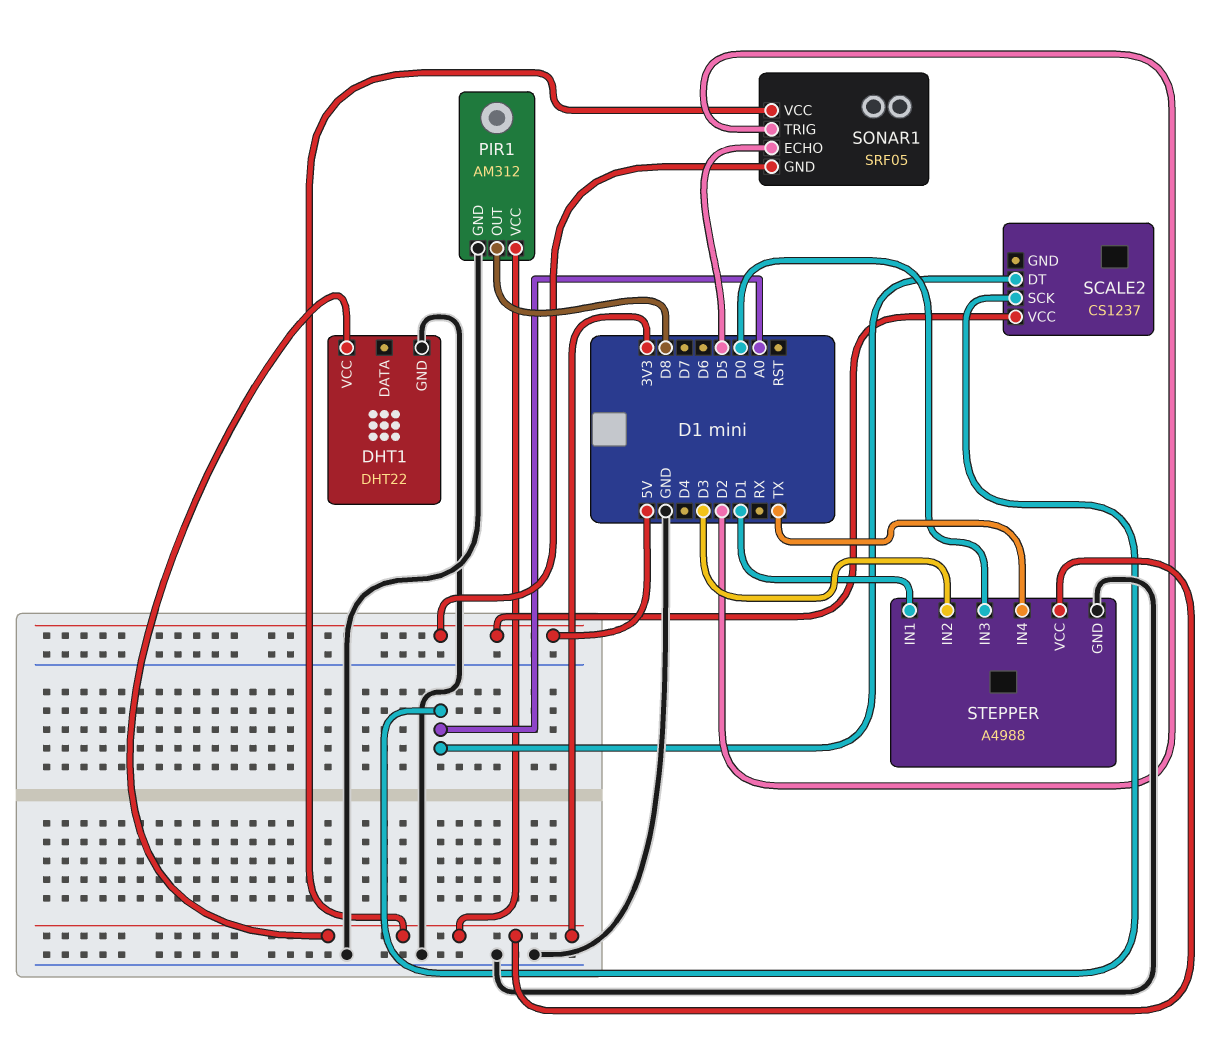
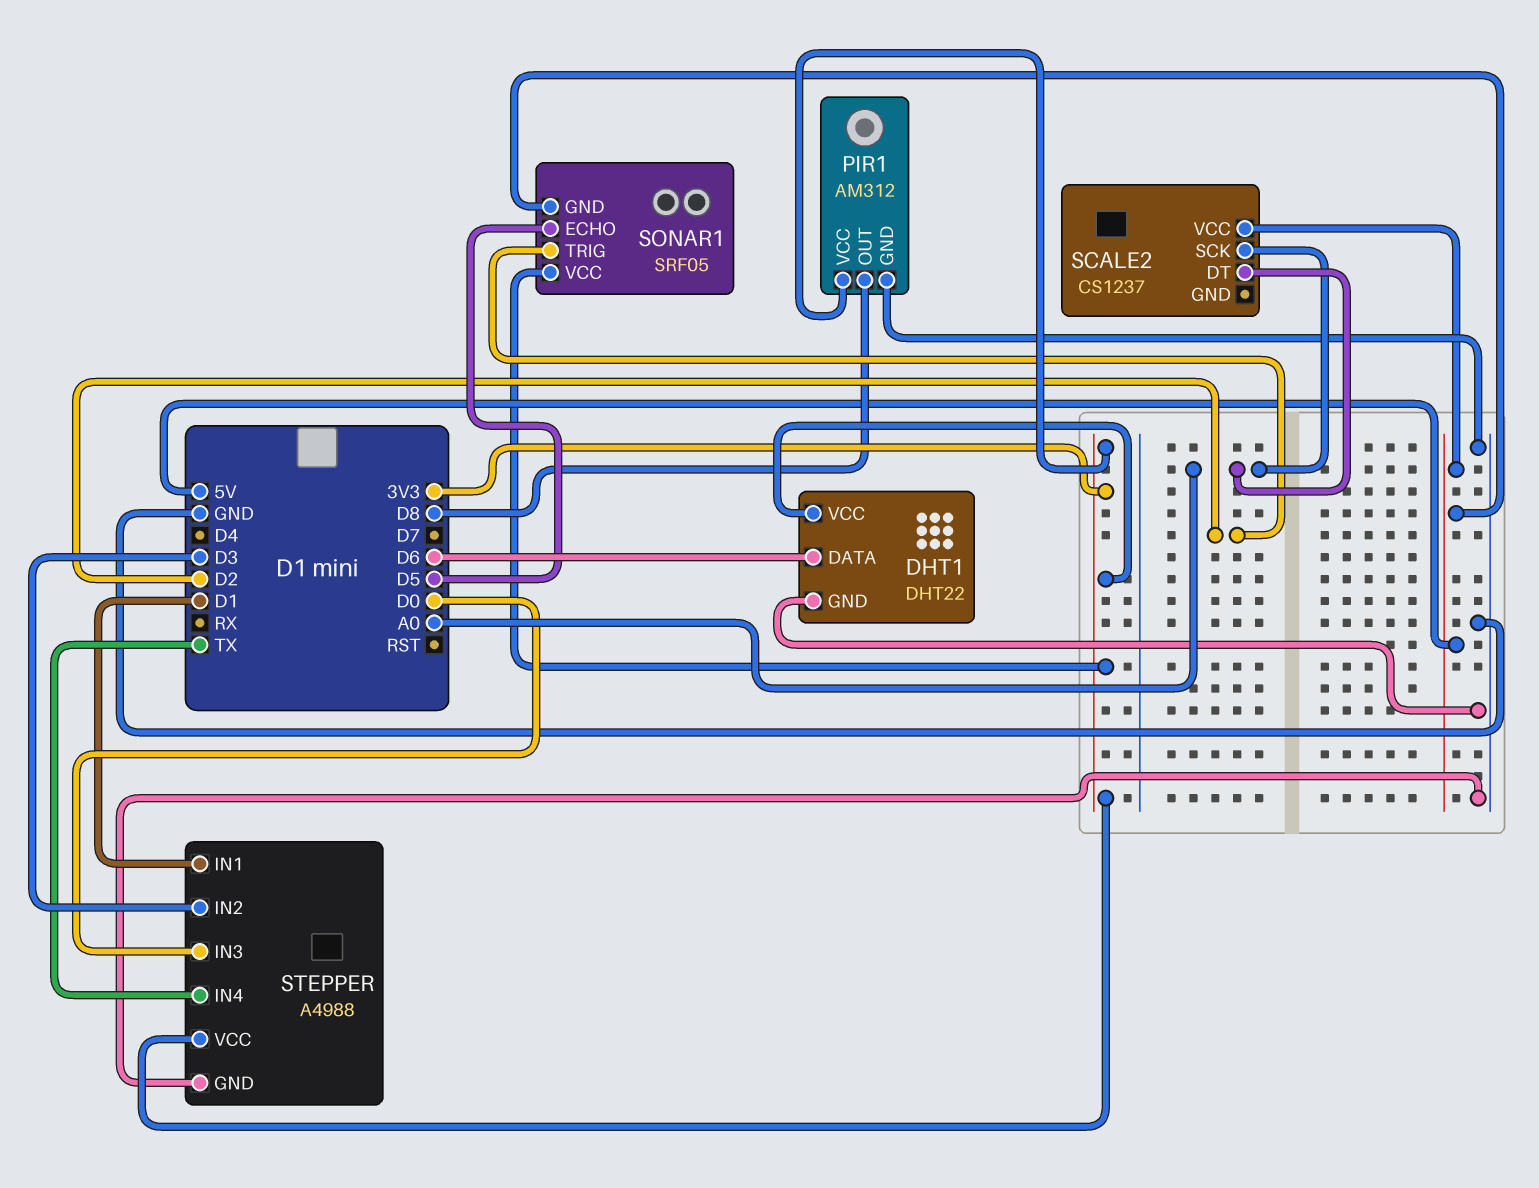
DHT1 pin DATA: none -> D6

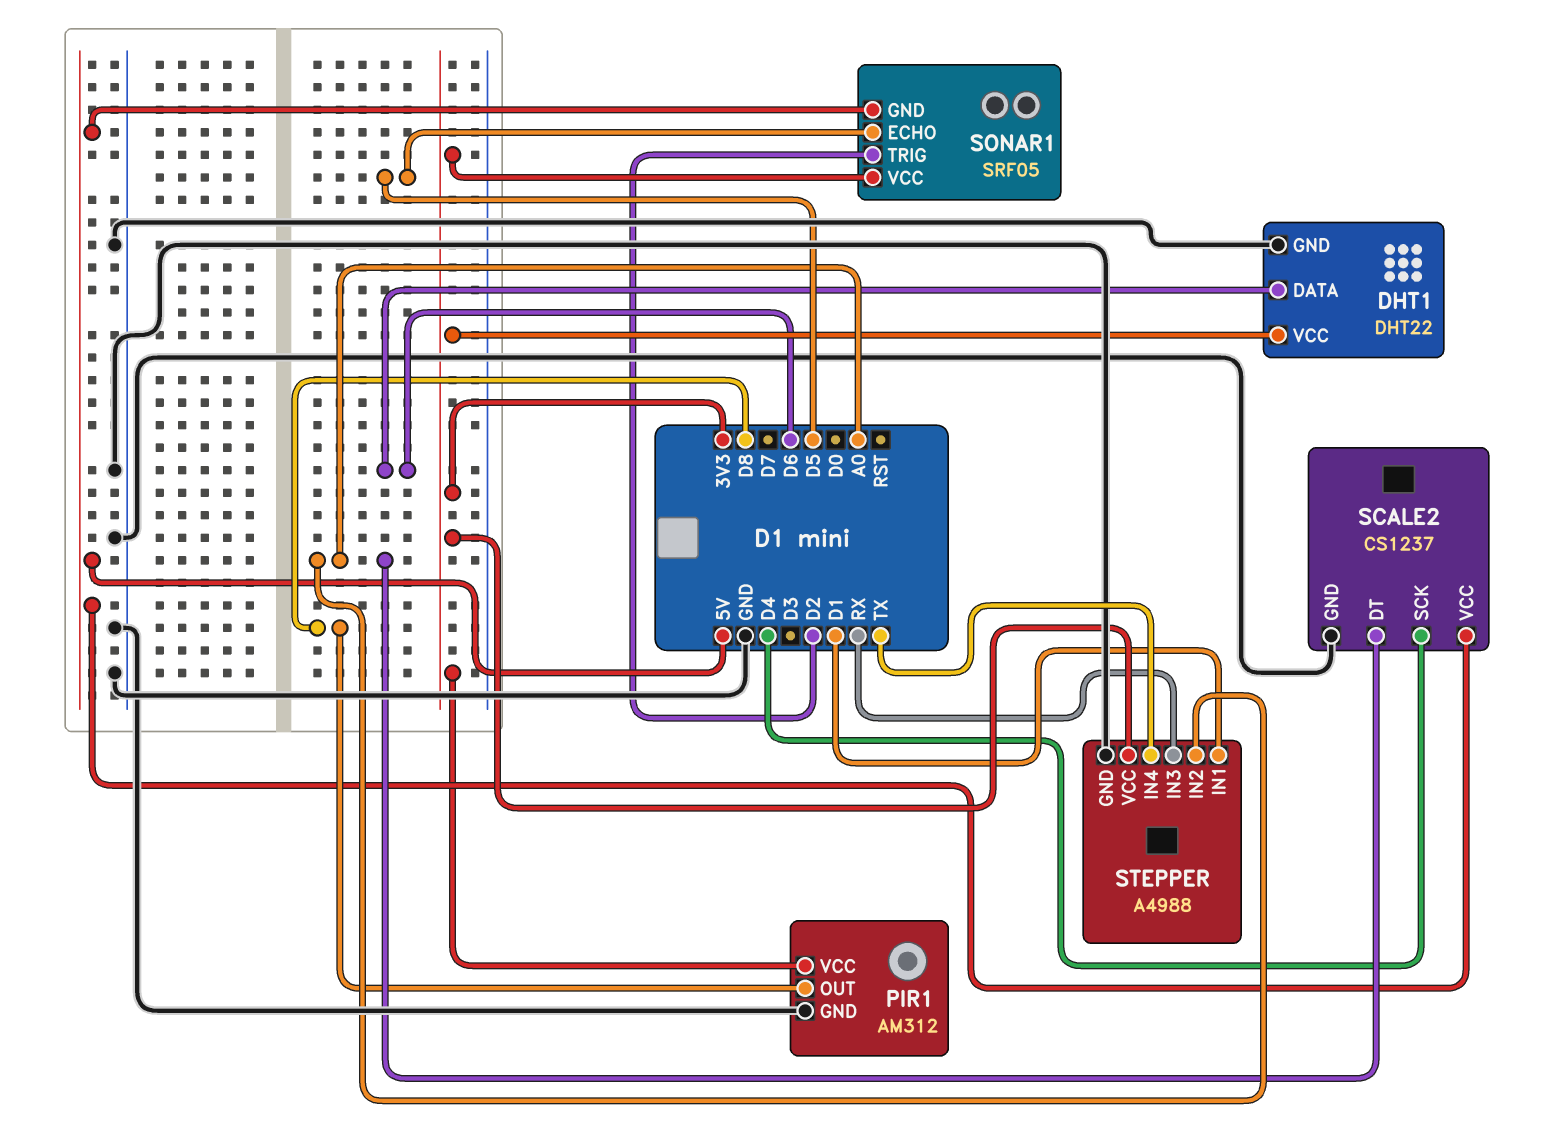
SCALE2 pin GND: none -> GND
SCALE2 pin SCK: A0 -> D4
STEPPER pin IN2: D3 -> A0
STEPPER pin IN3: D0 -> RX

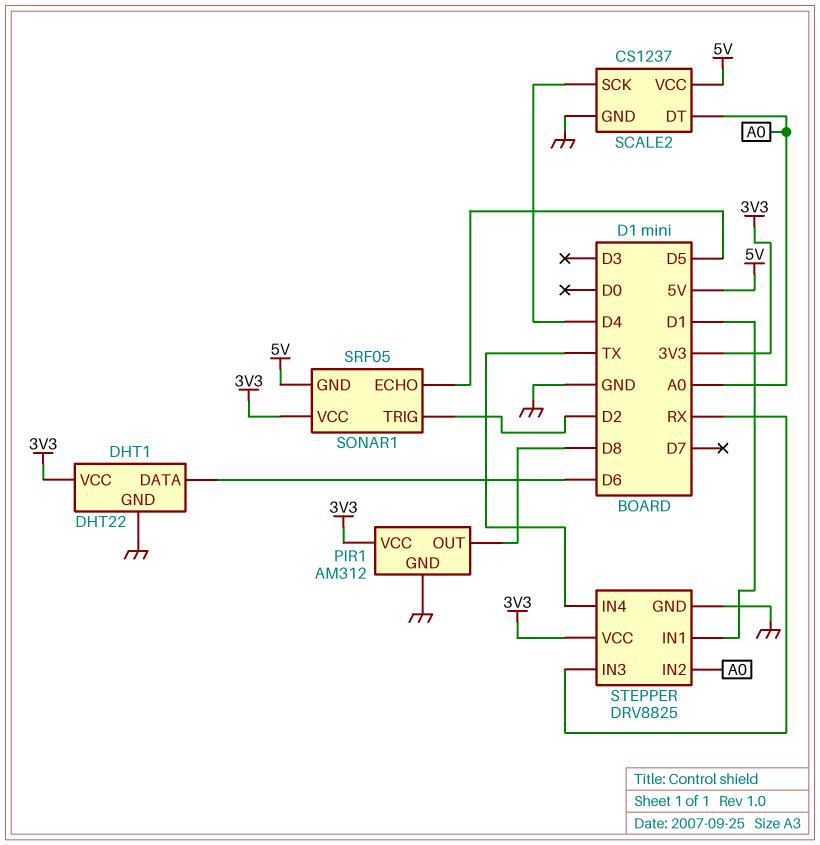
STEPPER: A4988 -> DRV8825

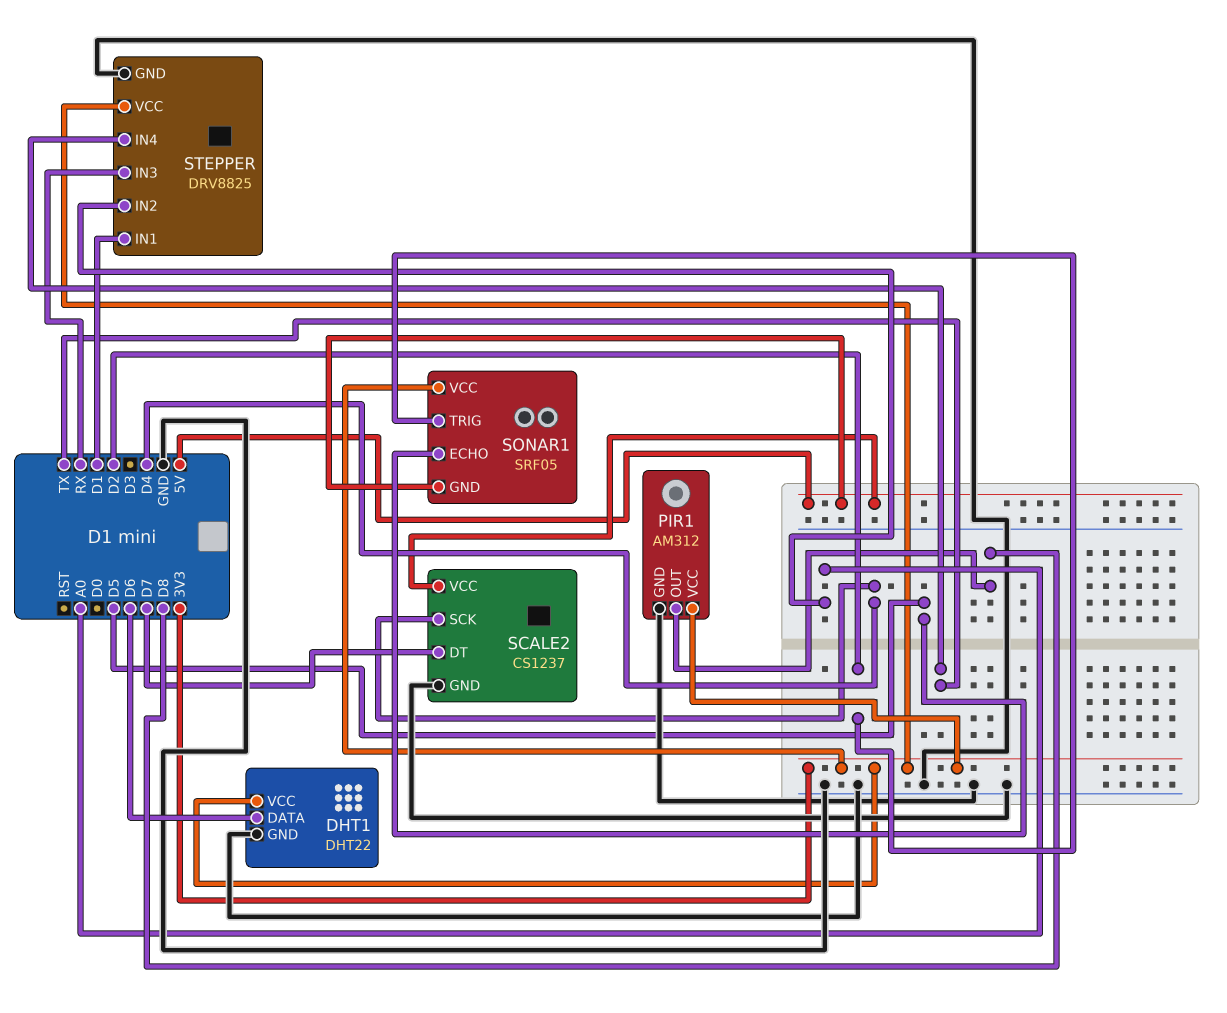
SCALE2 pin DT: A0 -> D7

